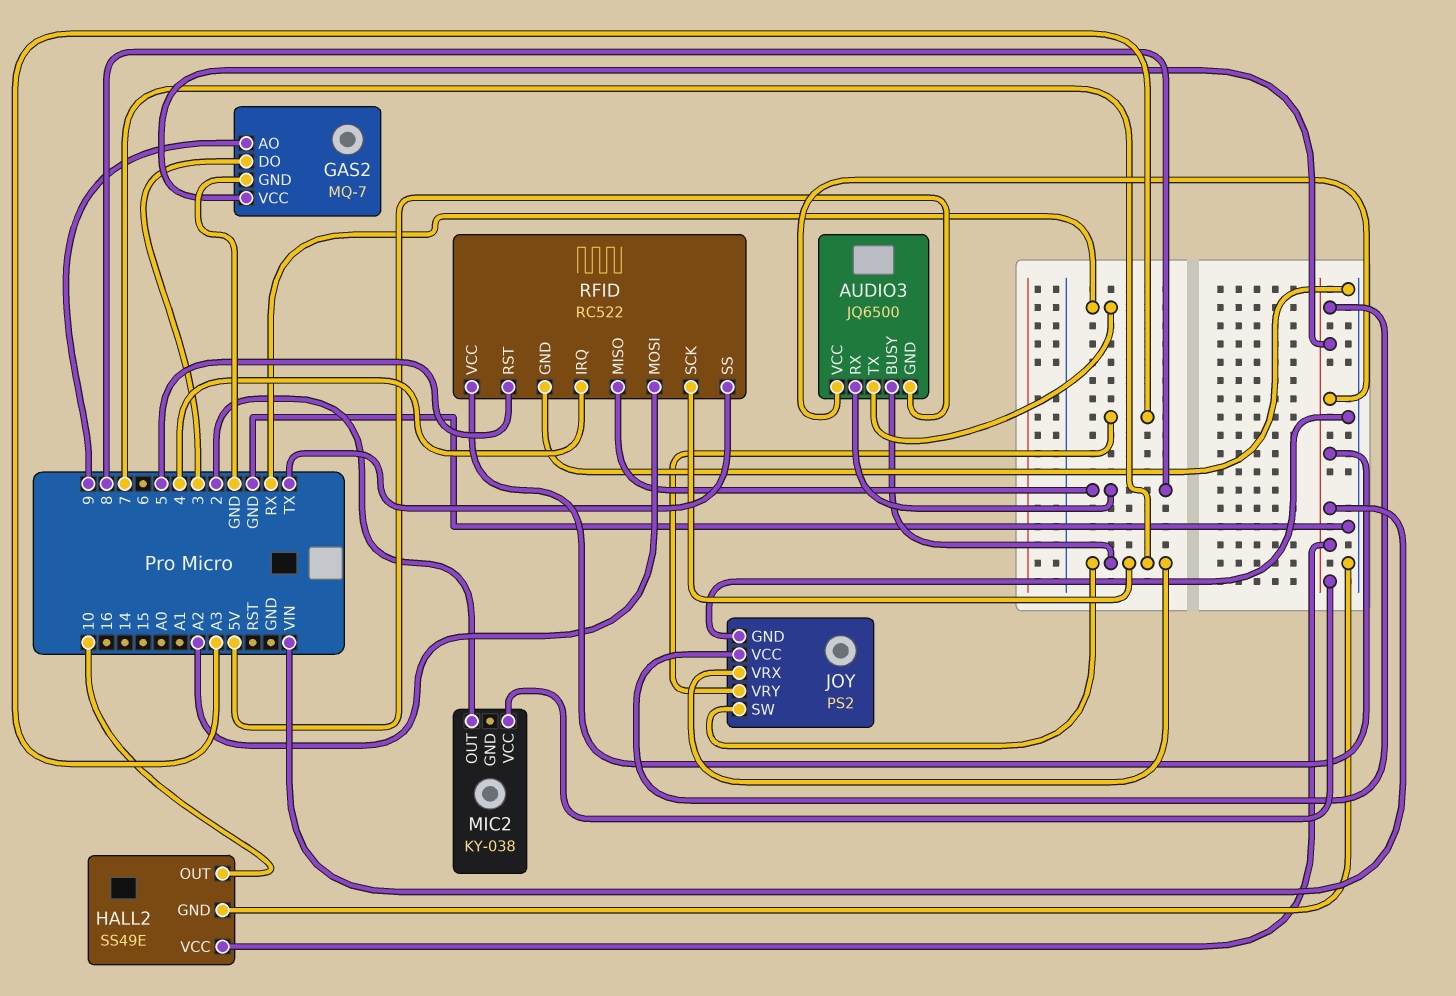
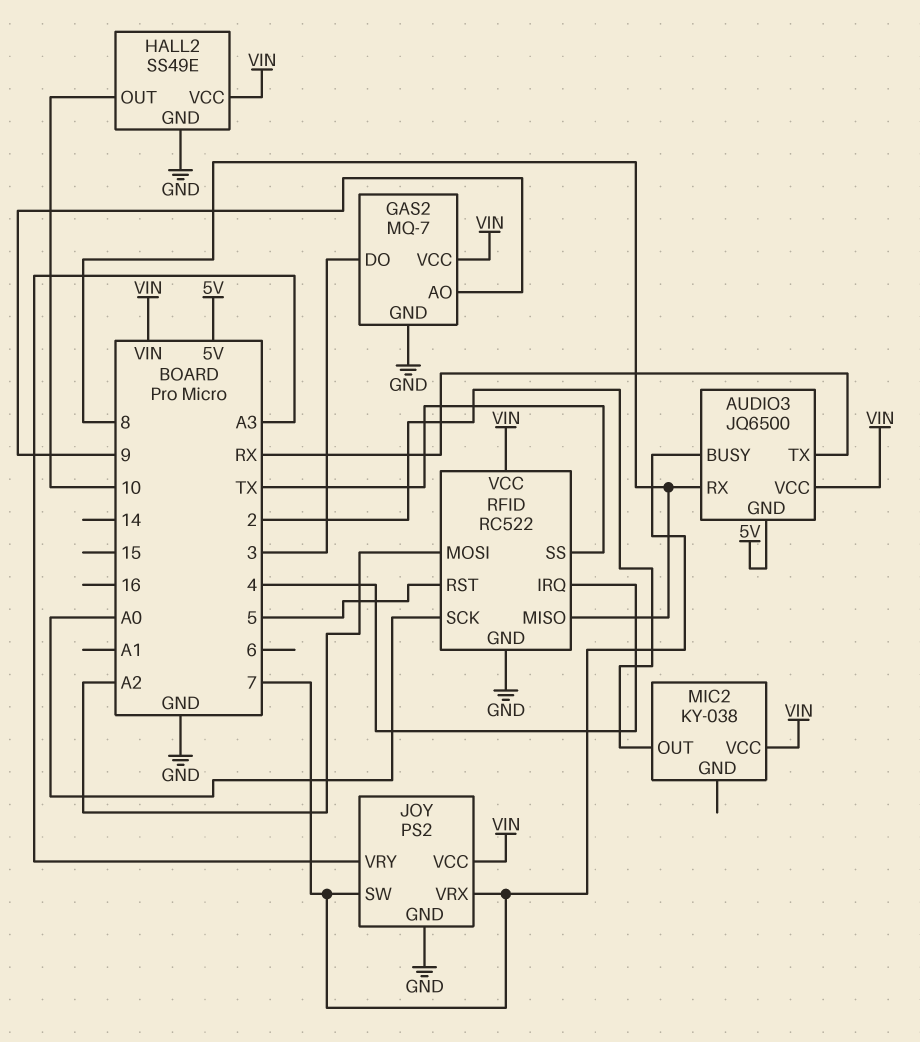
RFID pin SCK: 7 -> A0

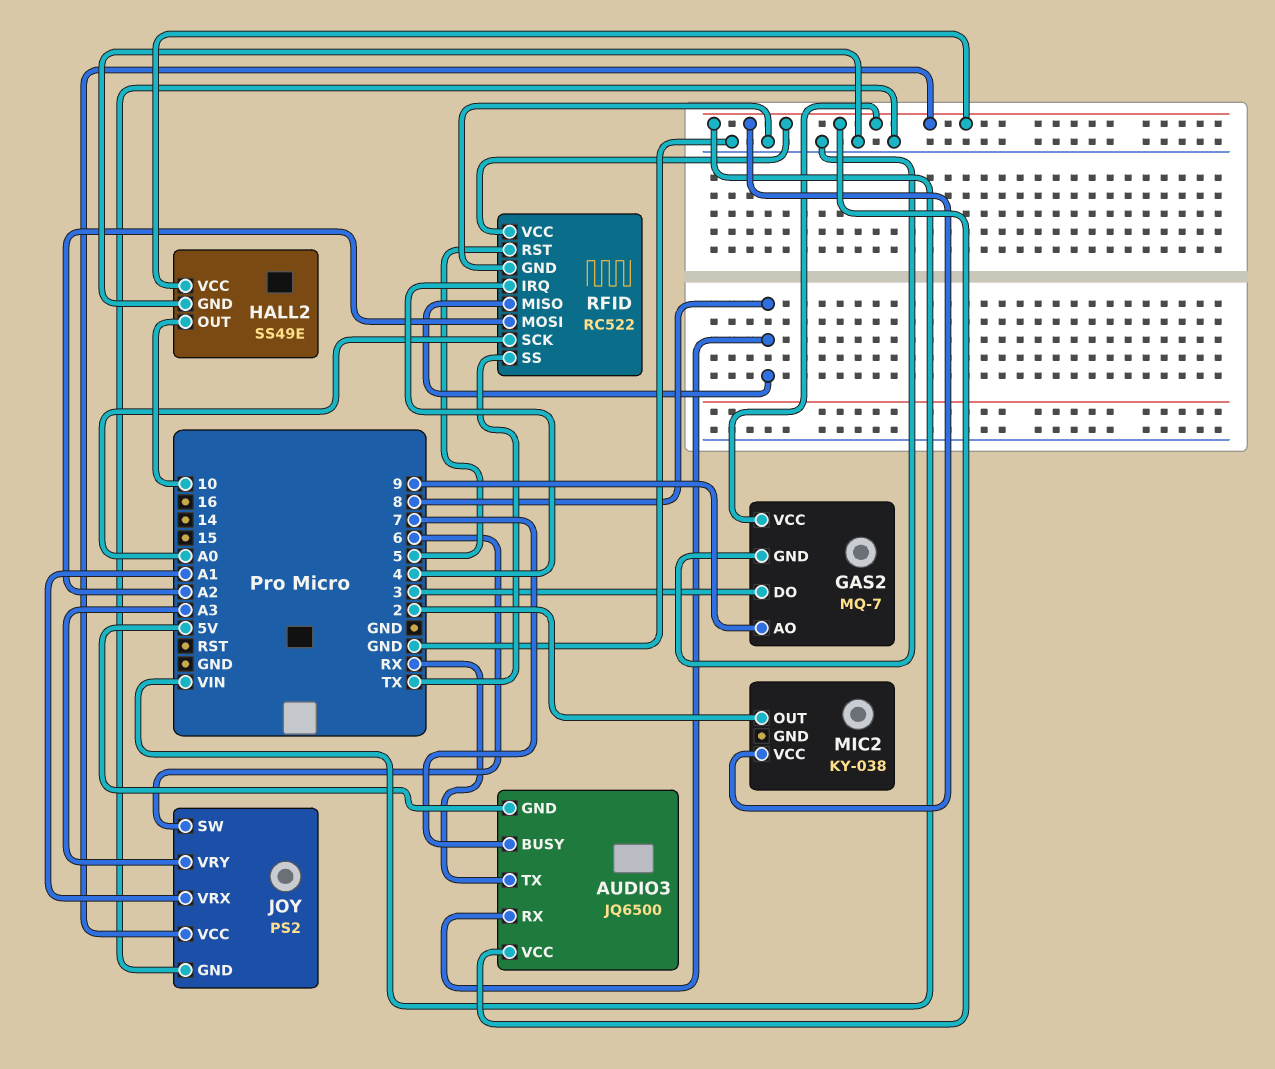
JOY pin SW: 7 -> 6
JOY pin VRX: 7 -> A1

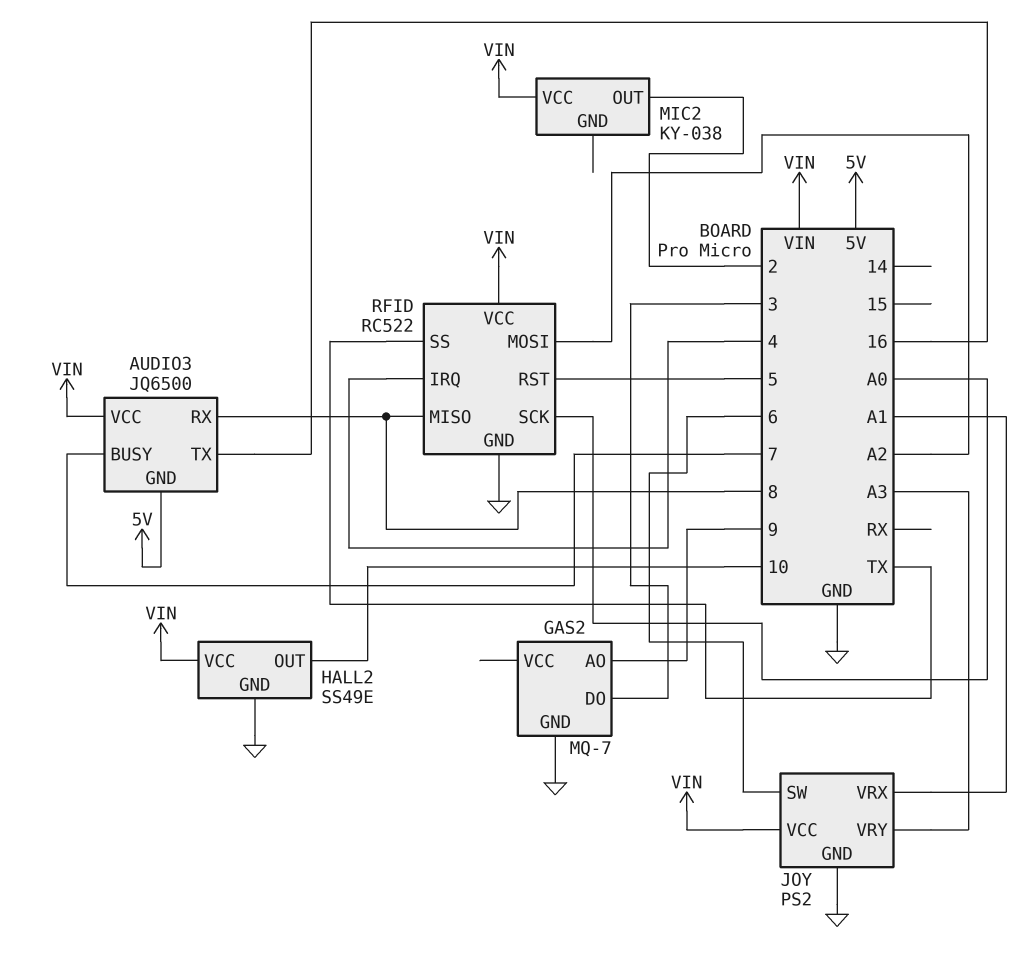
AUDIO3 pin TX: RX -> 16
GAS2 pin VCC: VIN -> none

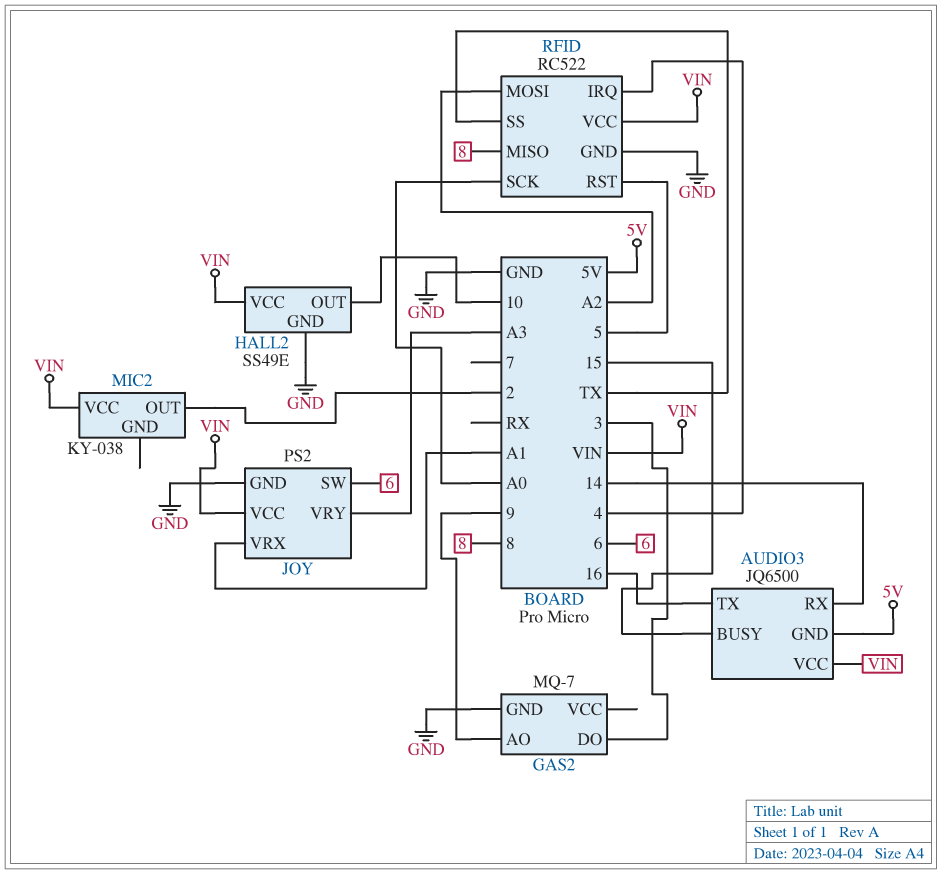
AUDIO3 pin BUSY: 7 -> 15
AUDIO3 pin RX: 8 -> 14

